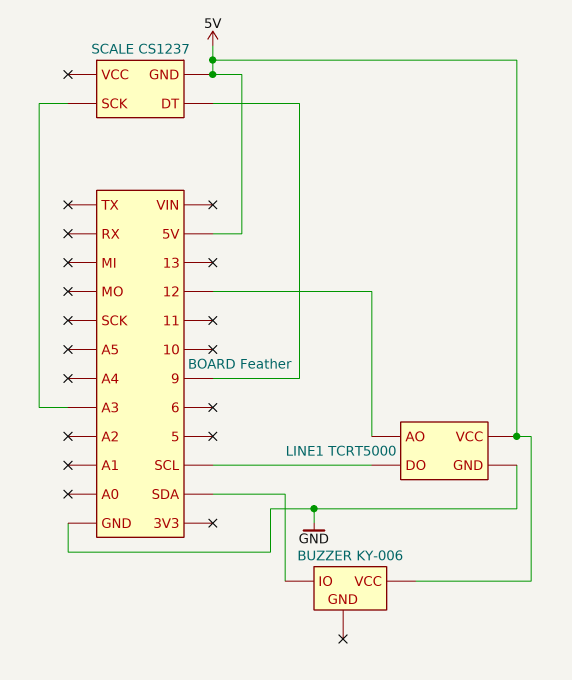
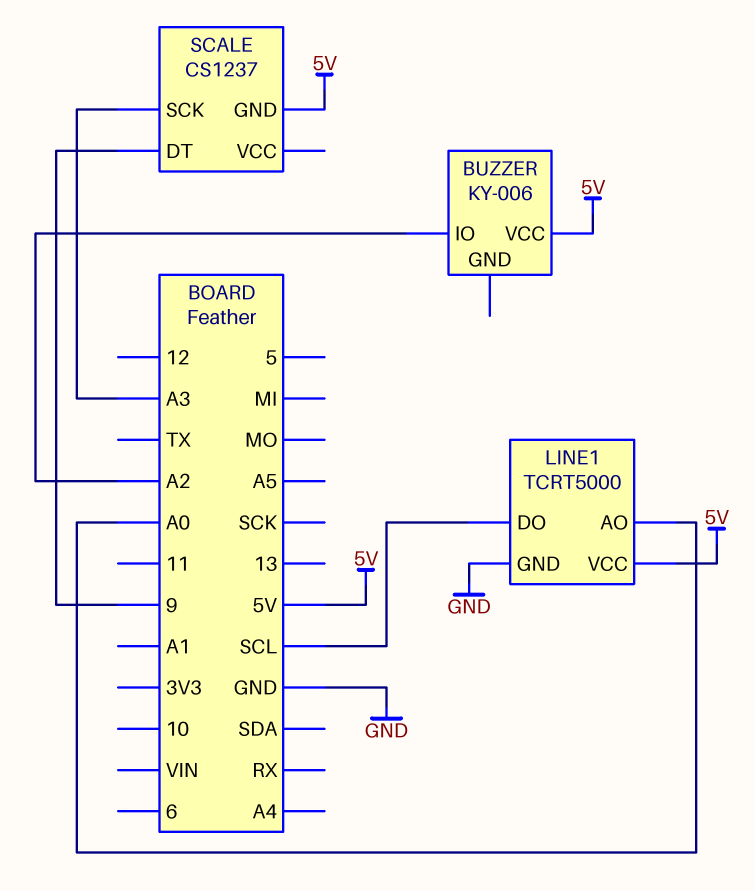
BUZZER pin IO: SDA -> A2
LINE1 pin AO: 12 -> A0

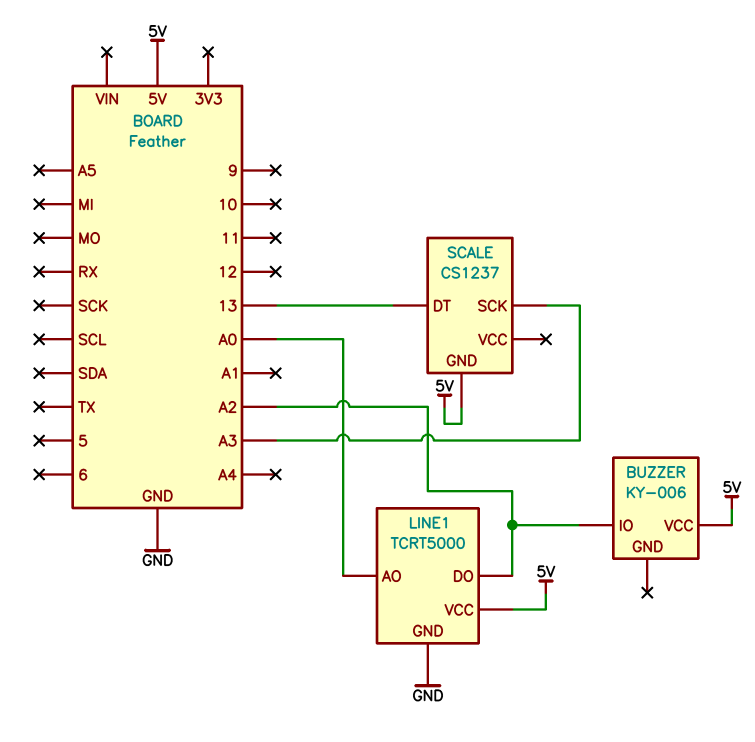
LINE1 pin DO: SCL -> A2
SCALE pin DT: 9 -> 13

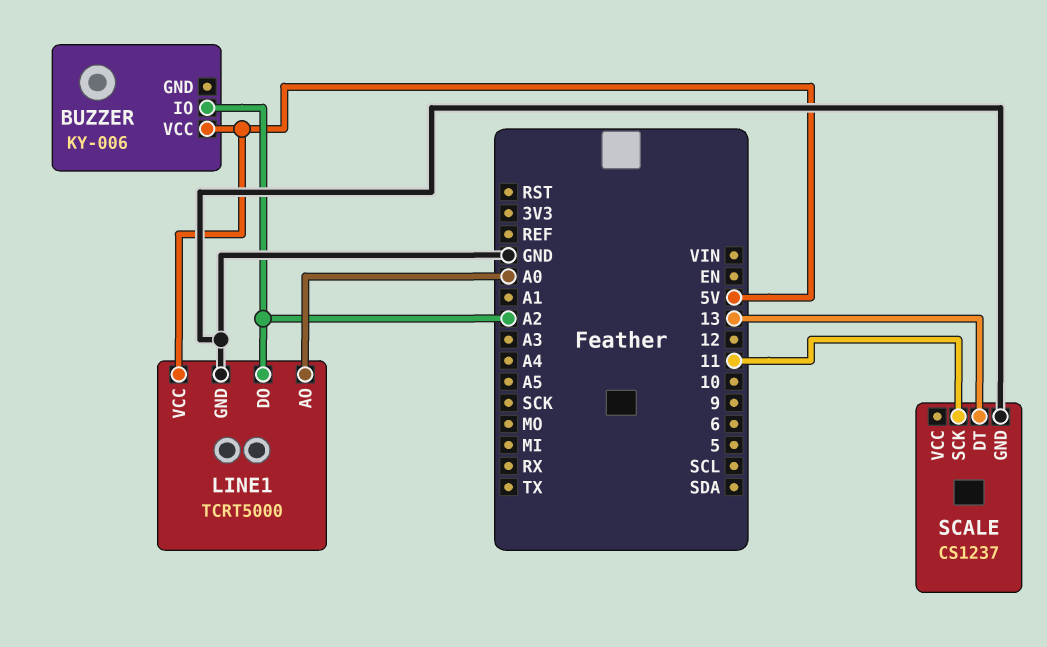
SCALE pin GND: 5V -> GND
SCALE pin SCK: A3 -> 11

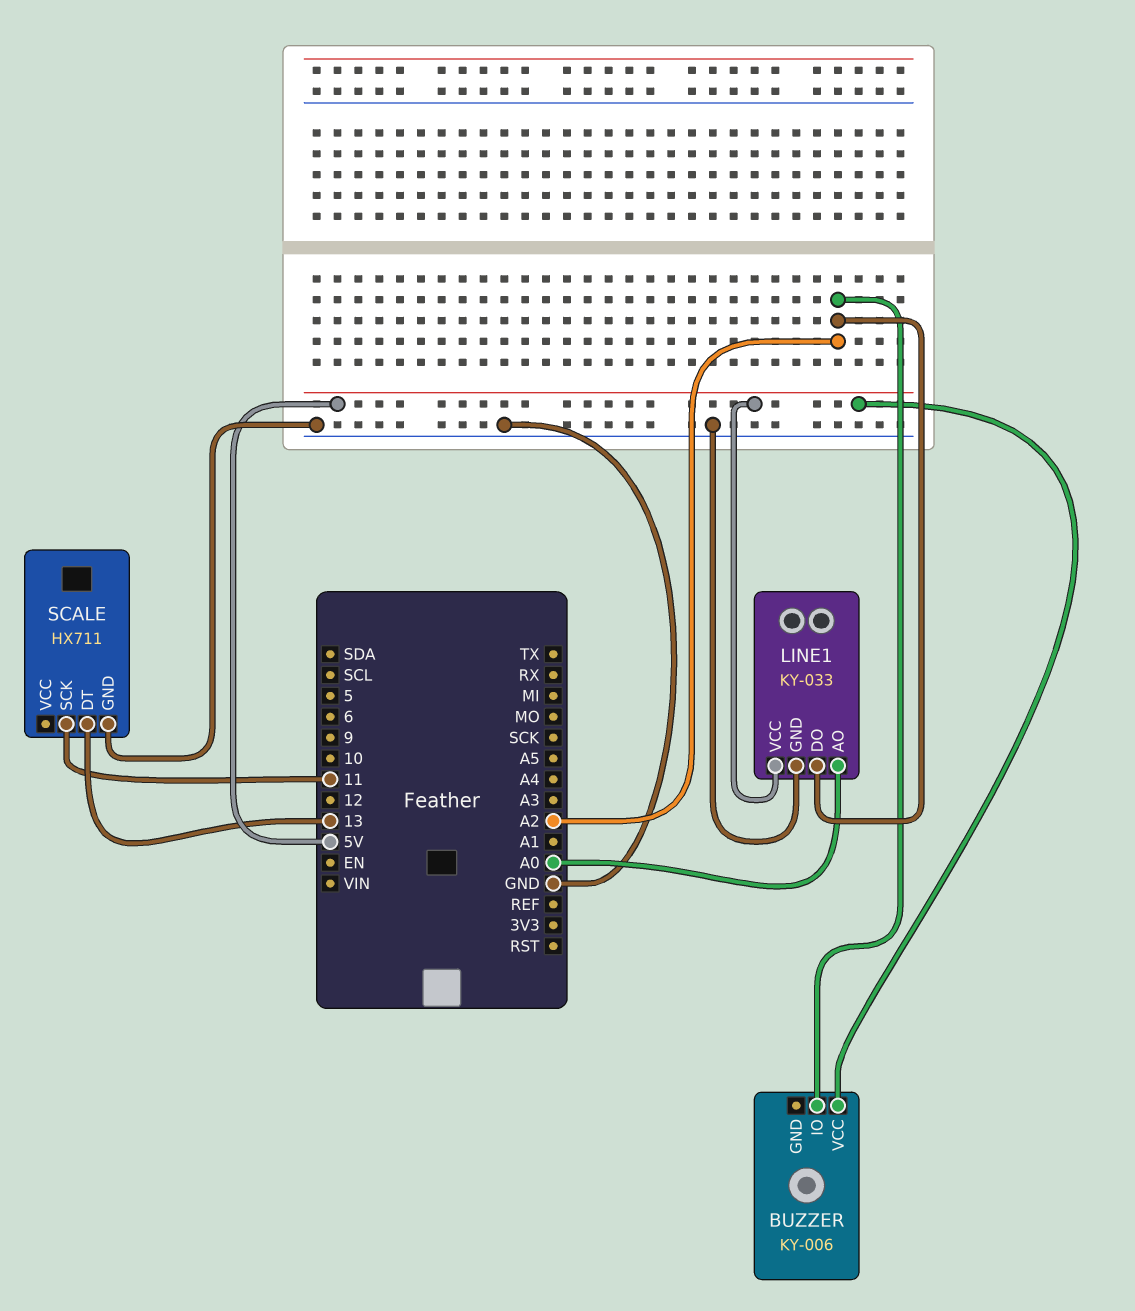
LINE1: TCRT5000 -> KY-033
SCALE: CS1237 -> HX711

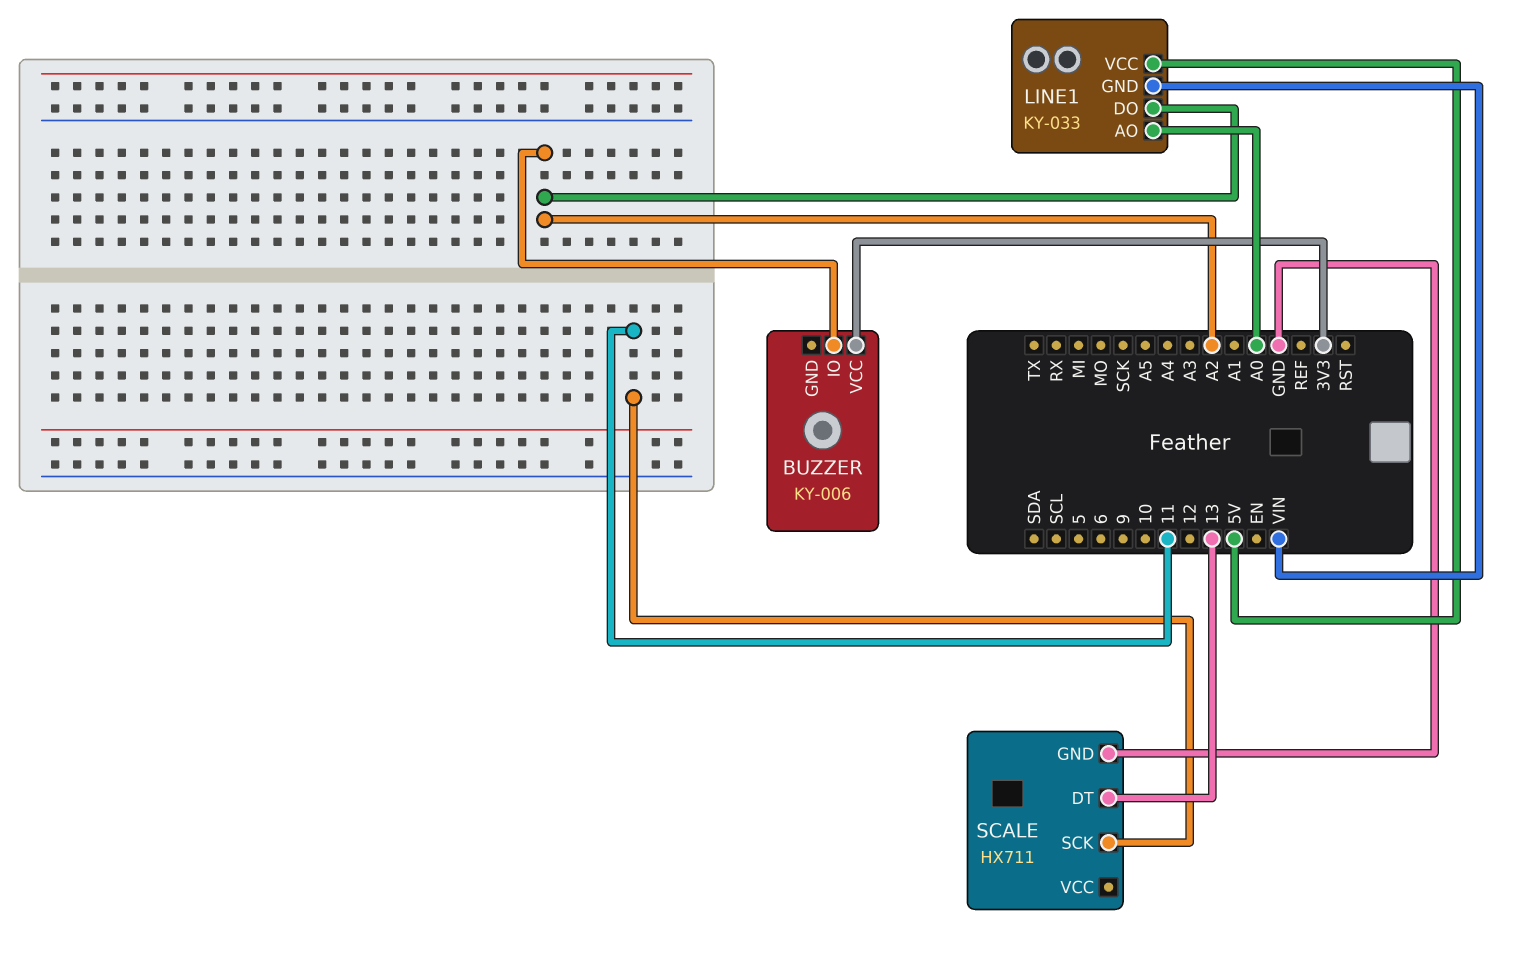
BUZZER pin VCC: 5V -> 3V3
LINE1 pin GND: GND -> VIN

